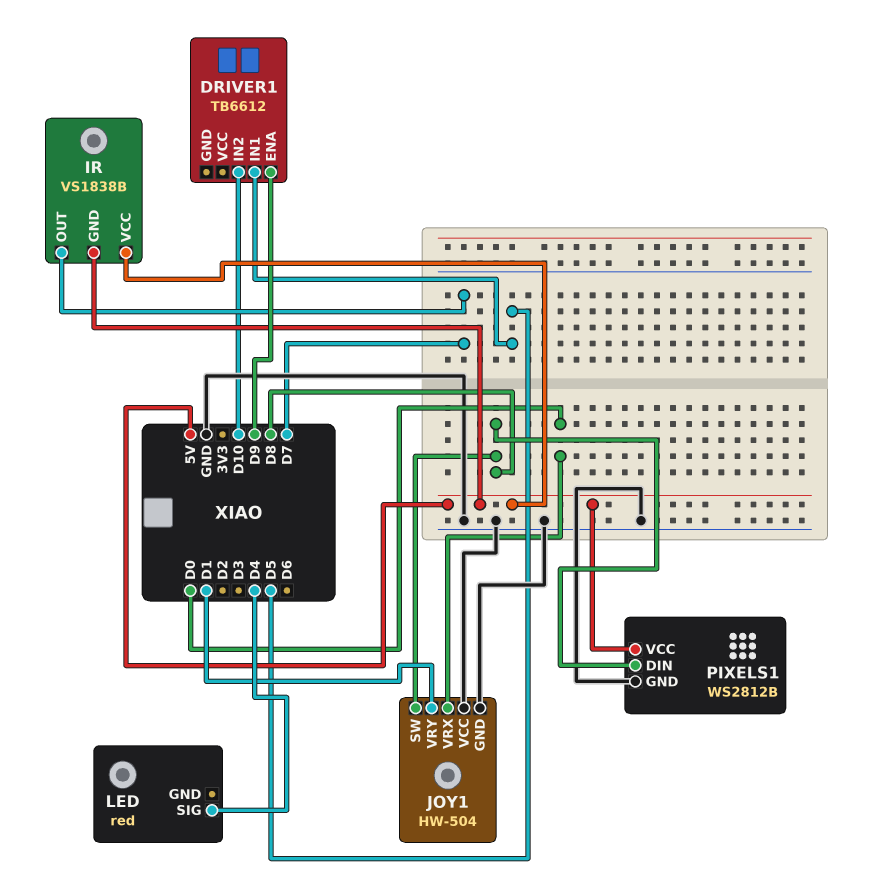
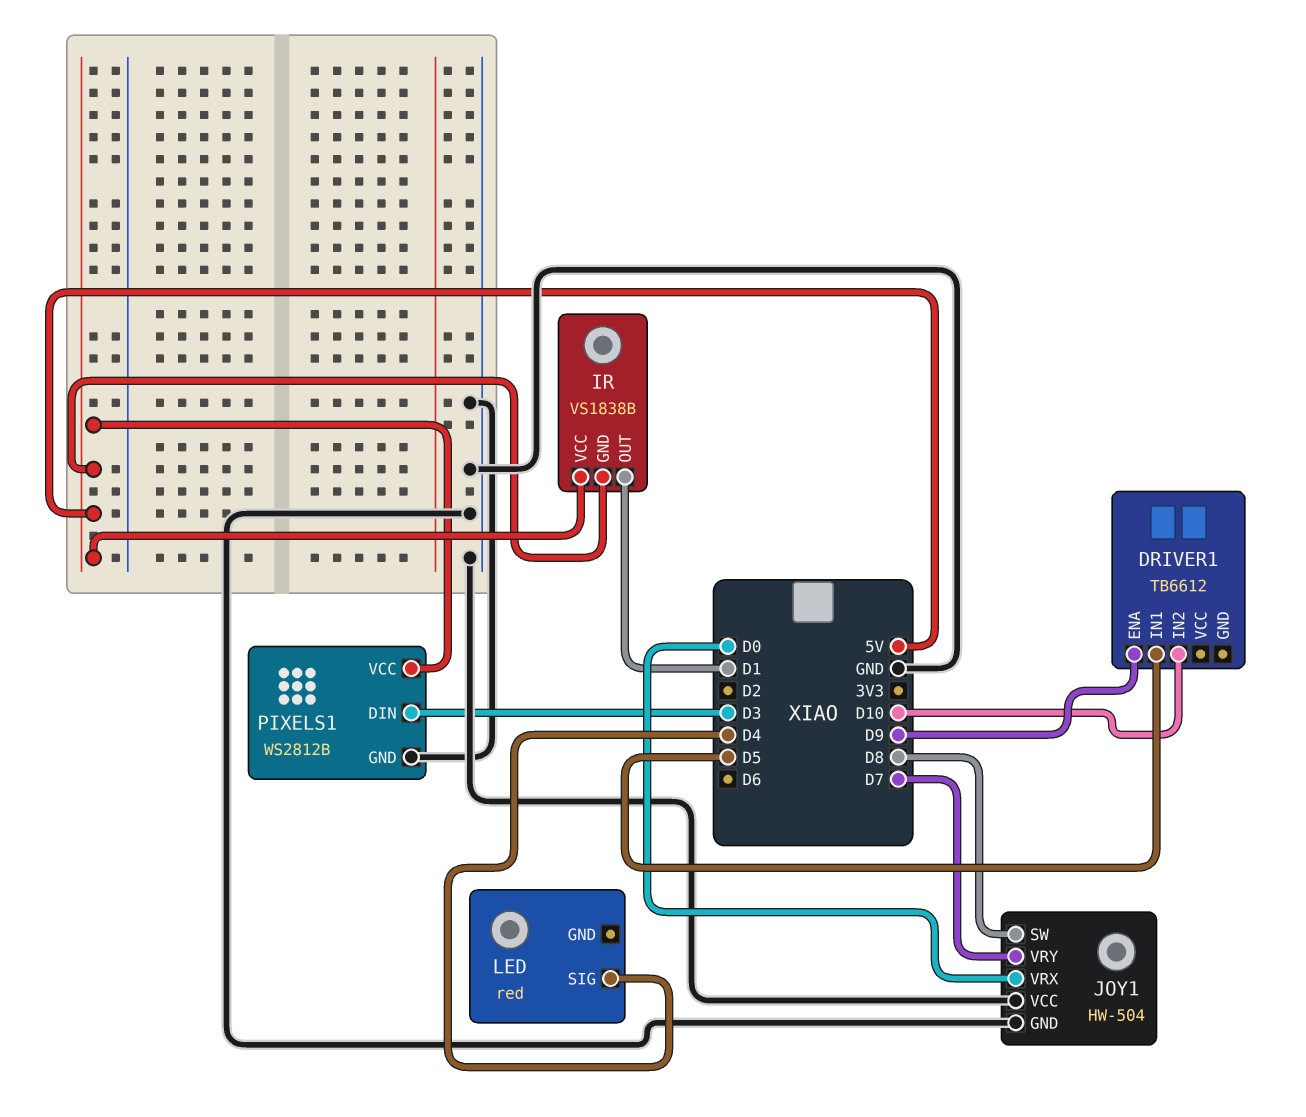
IR pin OUT: D7 -> D1
JOY1 pin VRY: D1 -> D7
PIXELS1 pin DIN: D8 -> D3

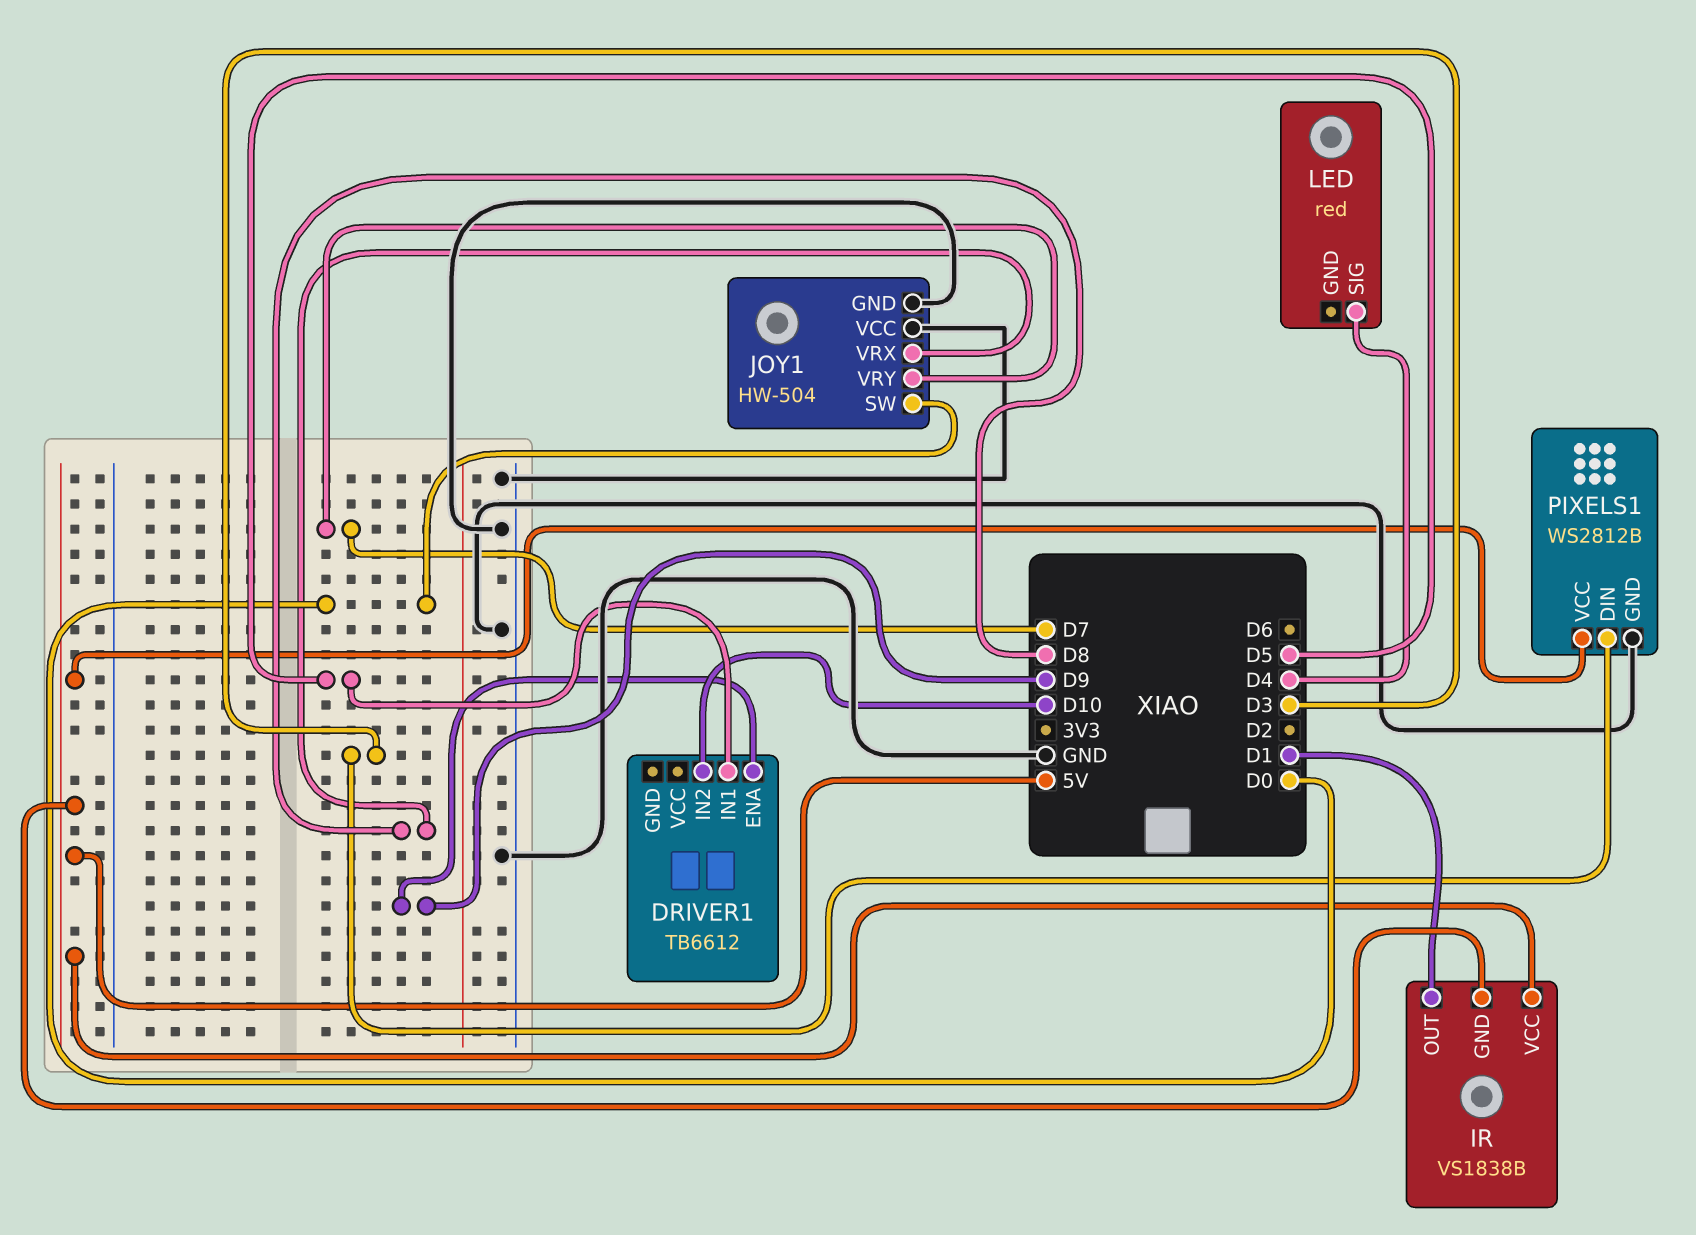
JOY1 pin SW: D8 -> D0
JOY1 pin VRX: D0 -> D8

